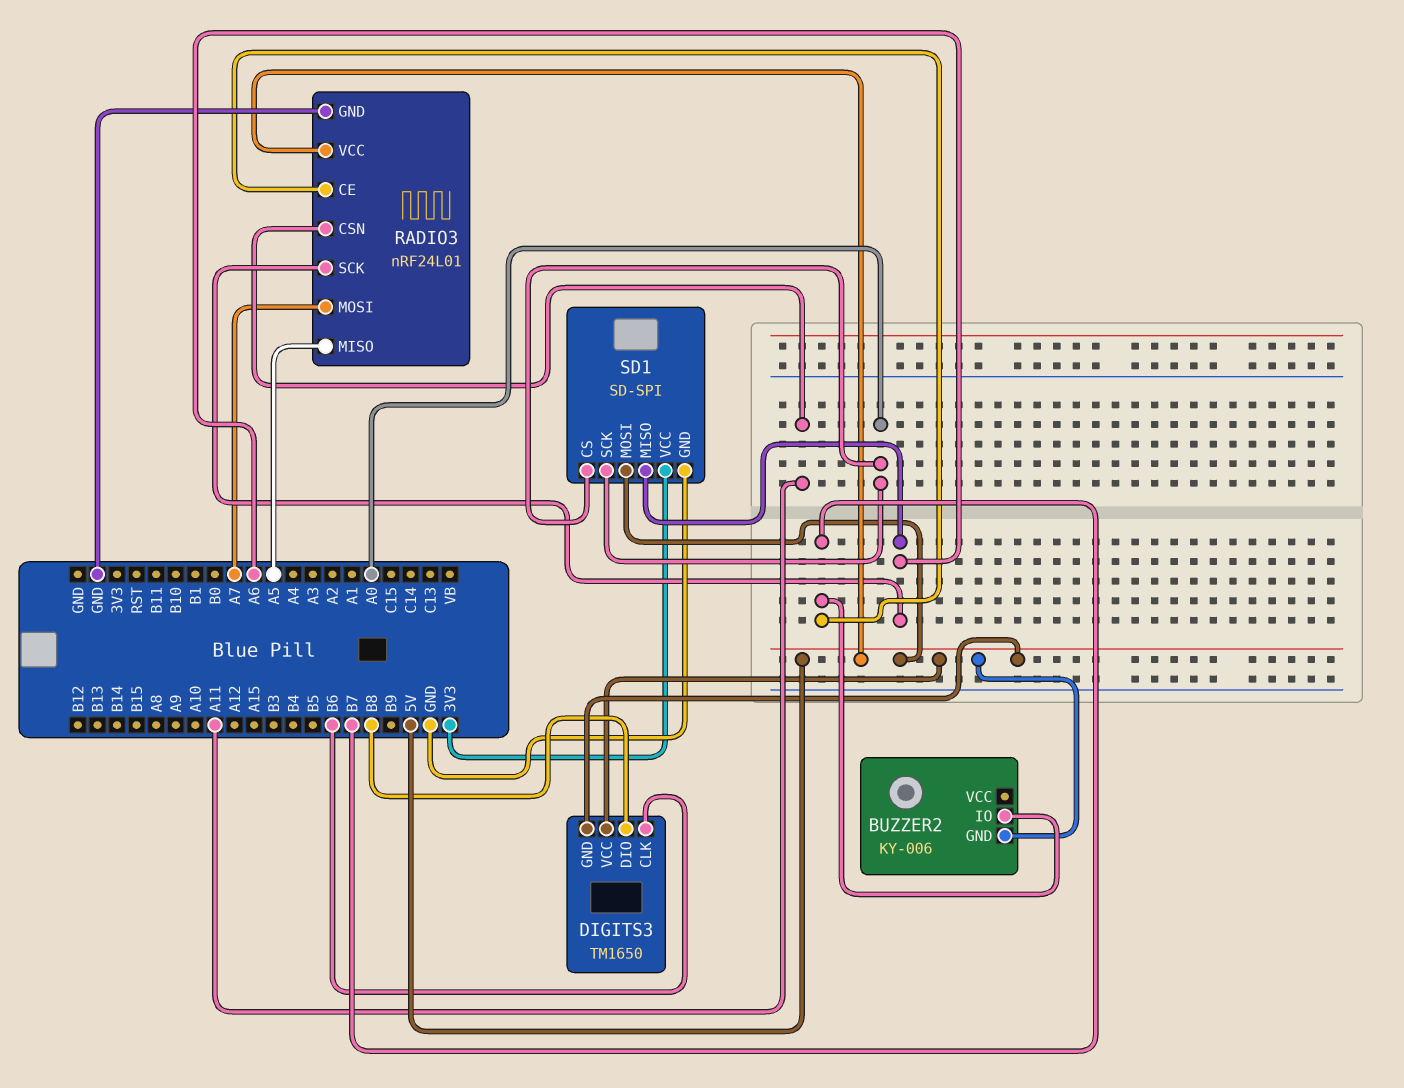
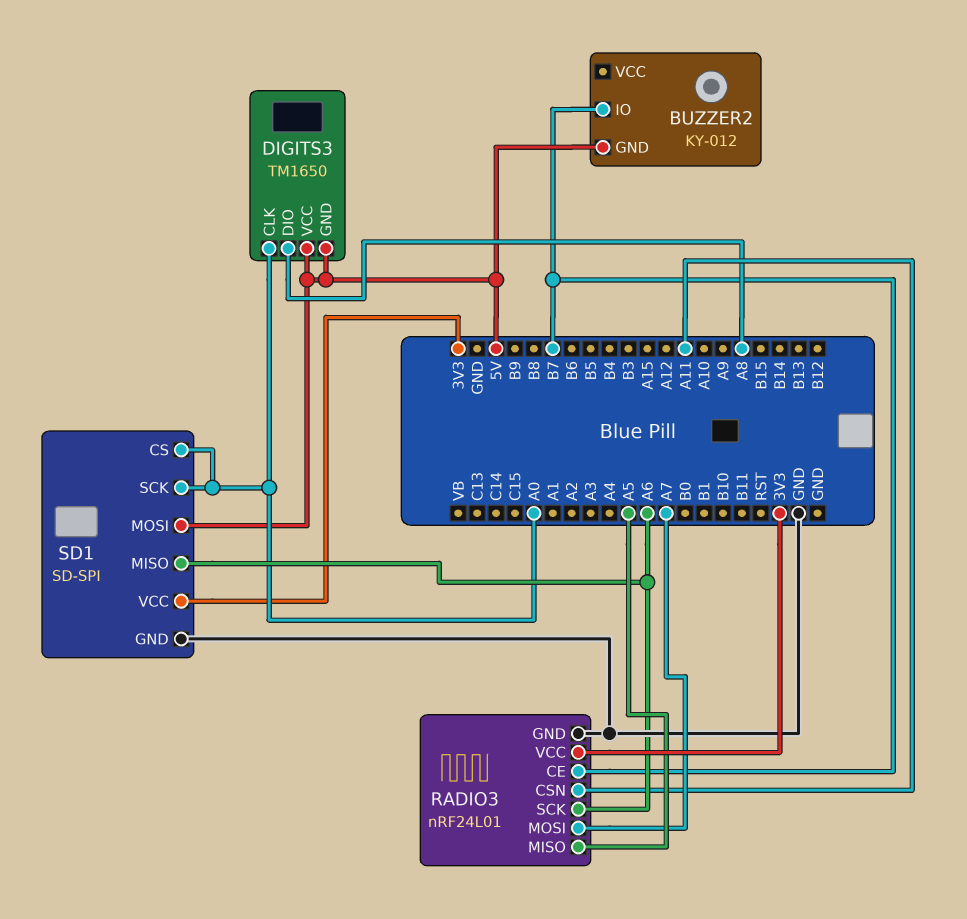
BUZZER2: KY-006 -> KY-012
DIGITS3 pin CLK: B6 -> A0
DIGITS3 pin DIO: B8 -> A8
RADIO3 pin VCC: 5V -> 3V3

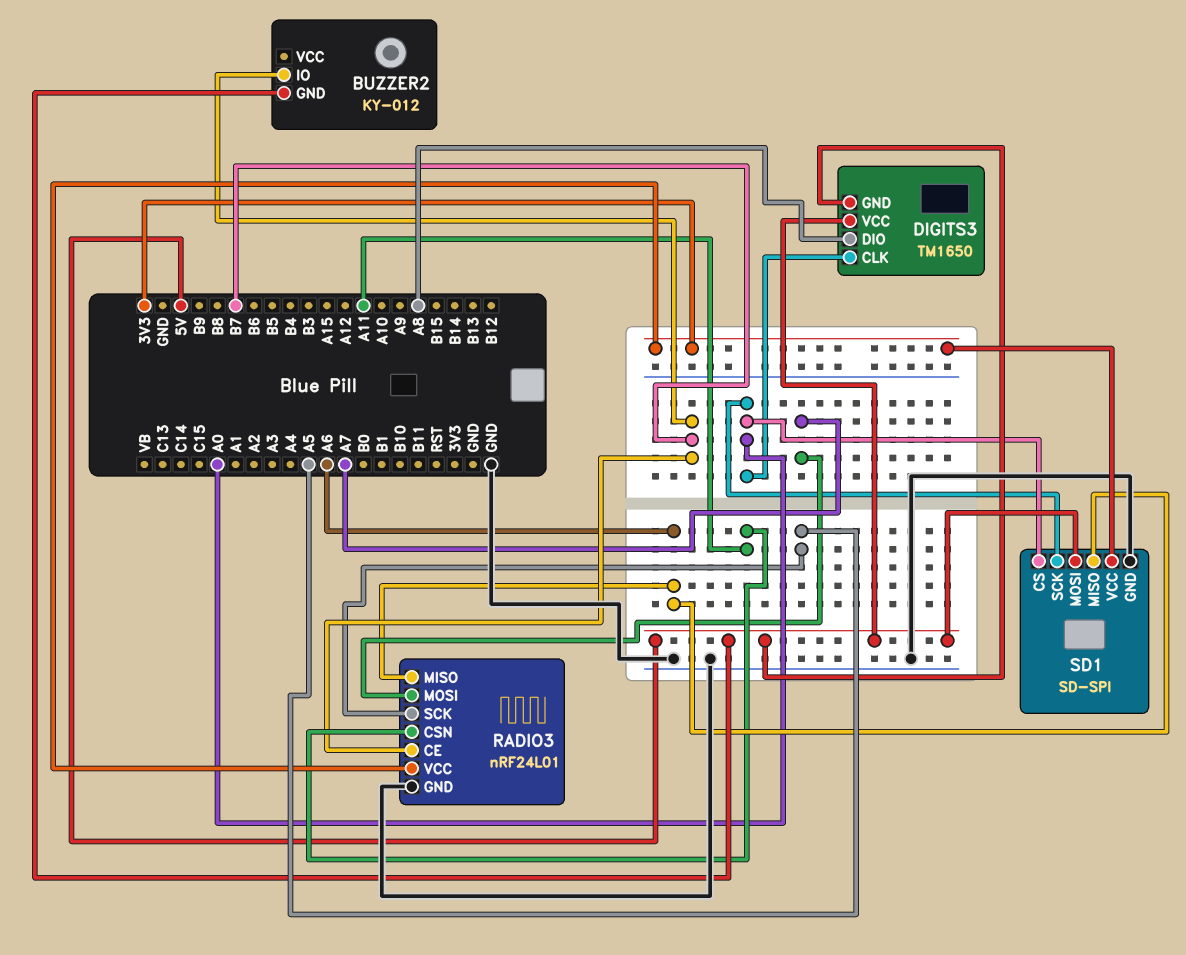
RADIO3 pin MISO: A5 -> A6
RADIO3 pin SCK: A6 -> A5

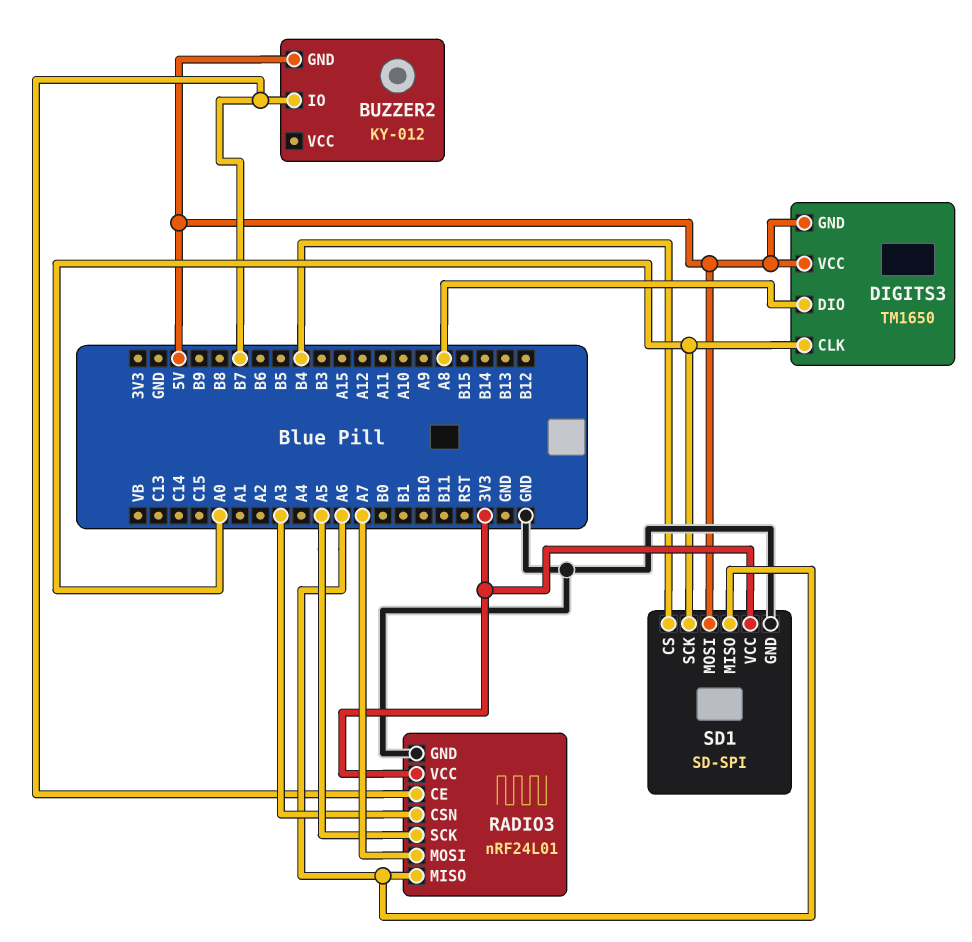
RADIO3 pin CSN: A11 -> A3
SD1 pin CS: A0 -> B4

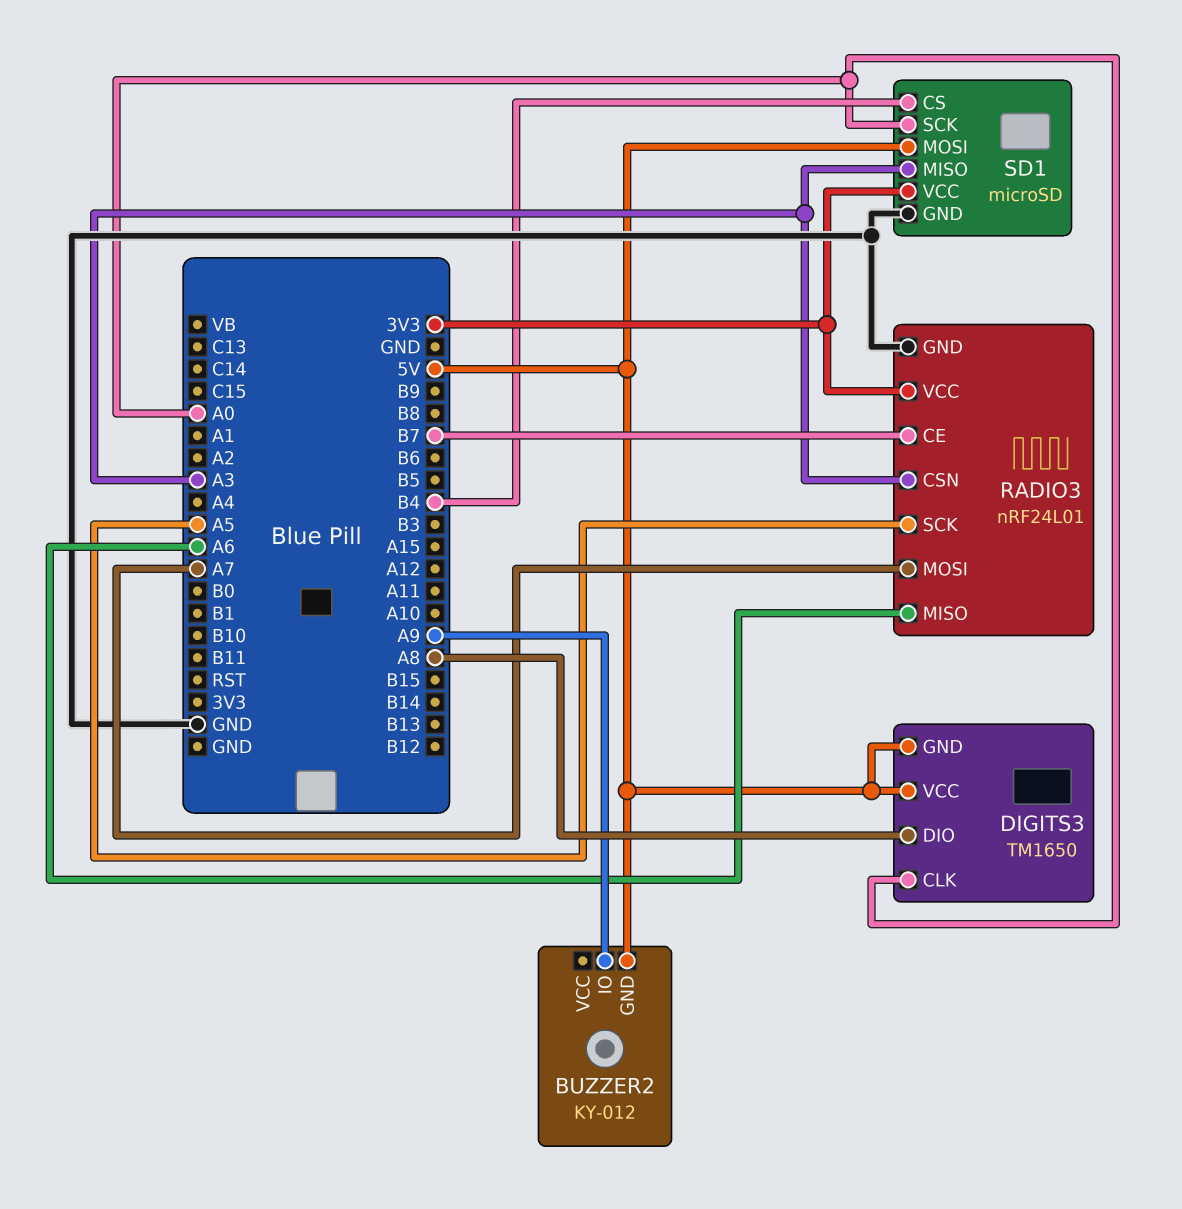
BUZZER2 pin IO: B7 -> A9
SD1: SD-SPI -> microSD
SD1 pin MISO: A6 -> A3

